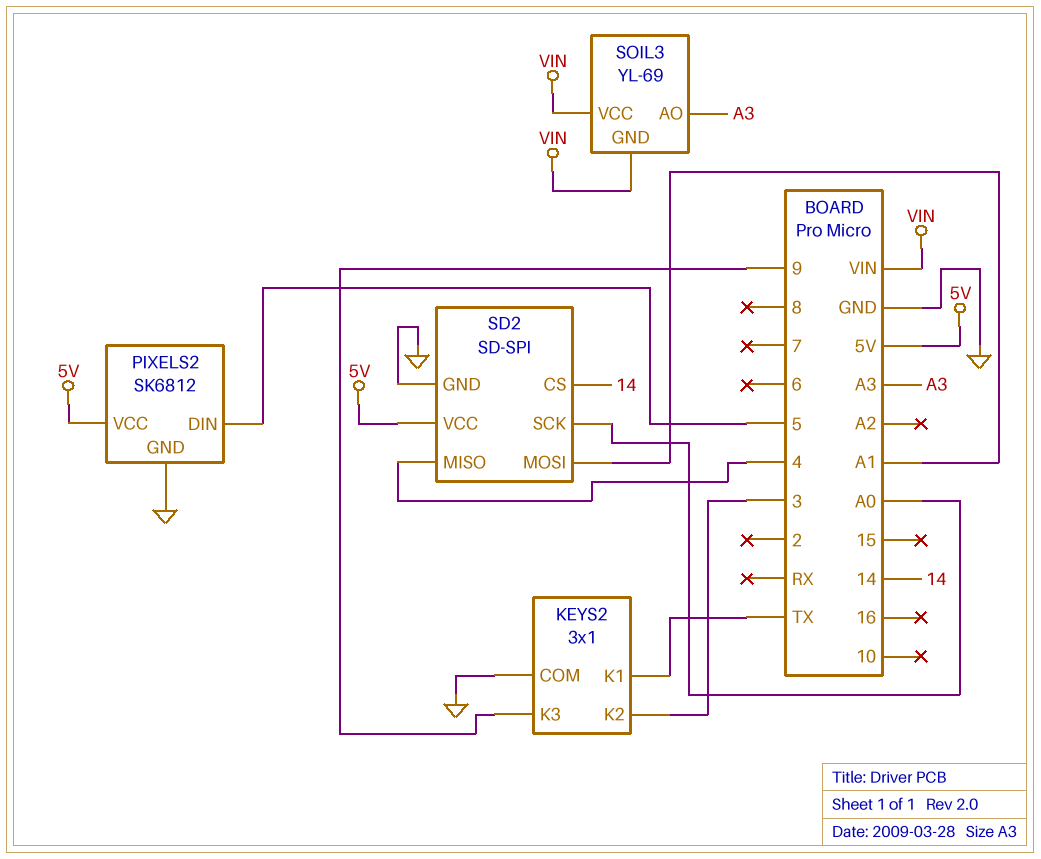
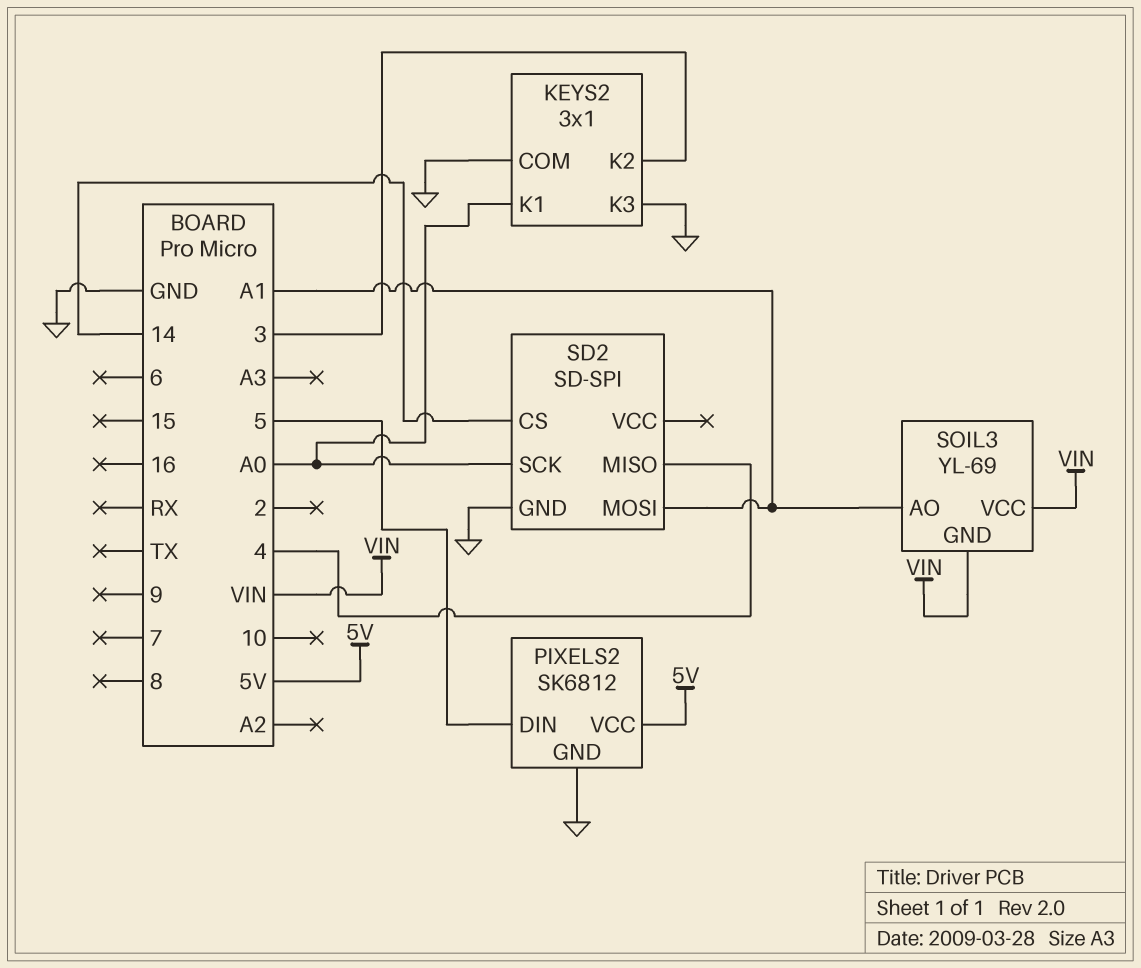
KEYS2 pin K1: TX -> A0
KEYS2 pin K3: 9 -> GND
SD2 pin VCC: 5V -> none
SOIL3 pin AO: A3 -> A1

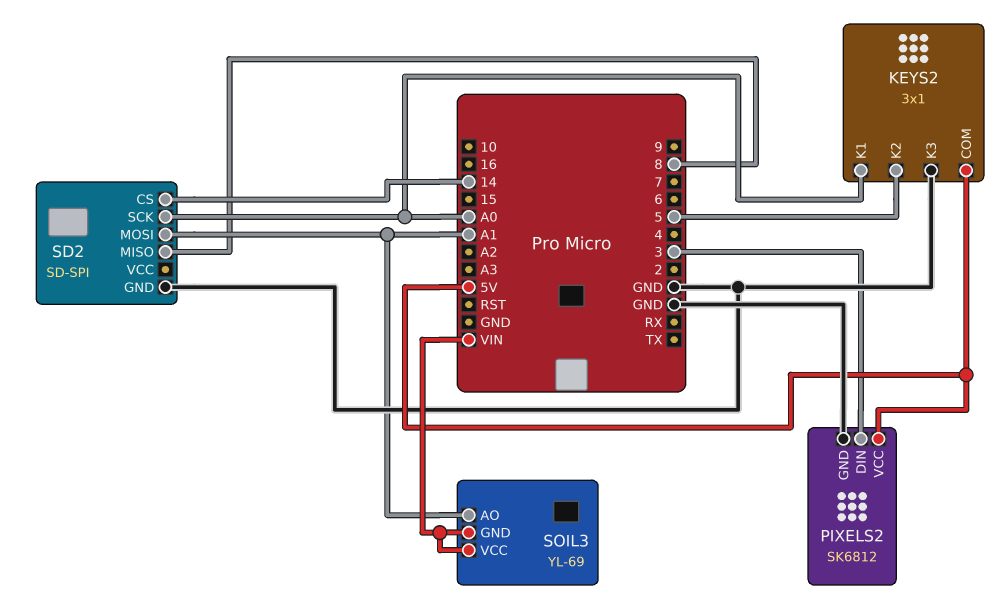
KEYS2 pin COM: GND -> 5V
KEYS2 pin K2: 3 -> 5
PIXELS2 pin DIN: 5 -> 3
SD2 pin MISO: 4 -> 8

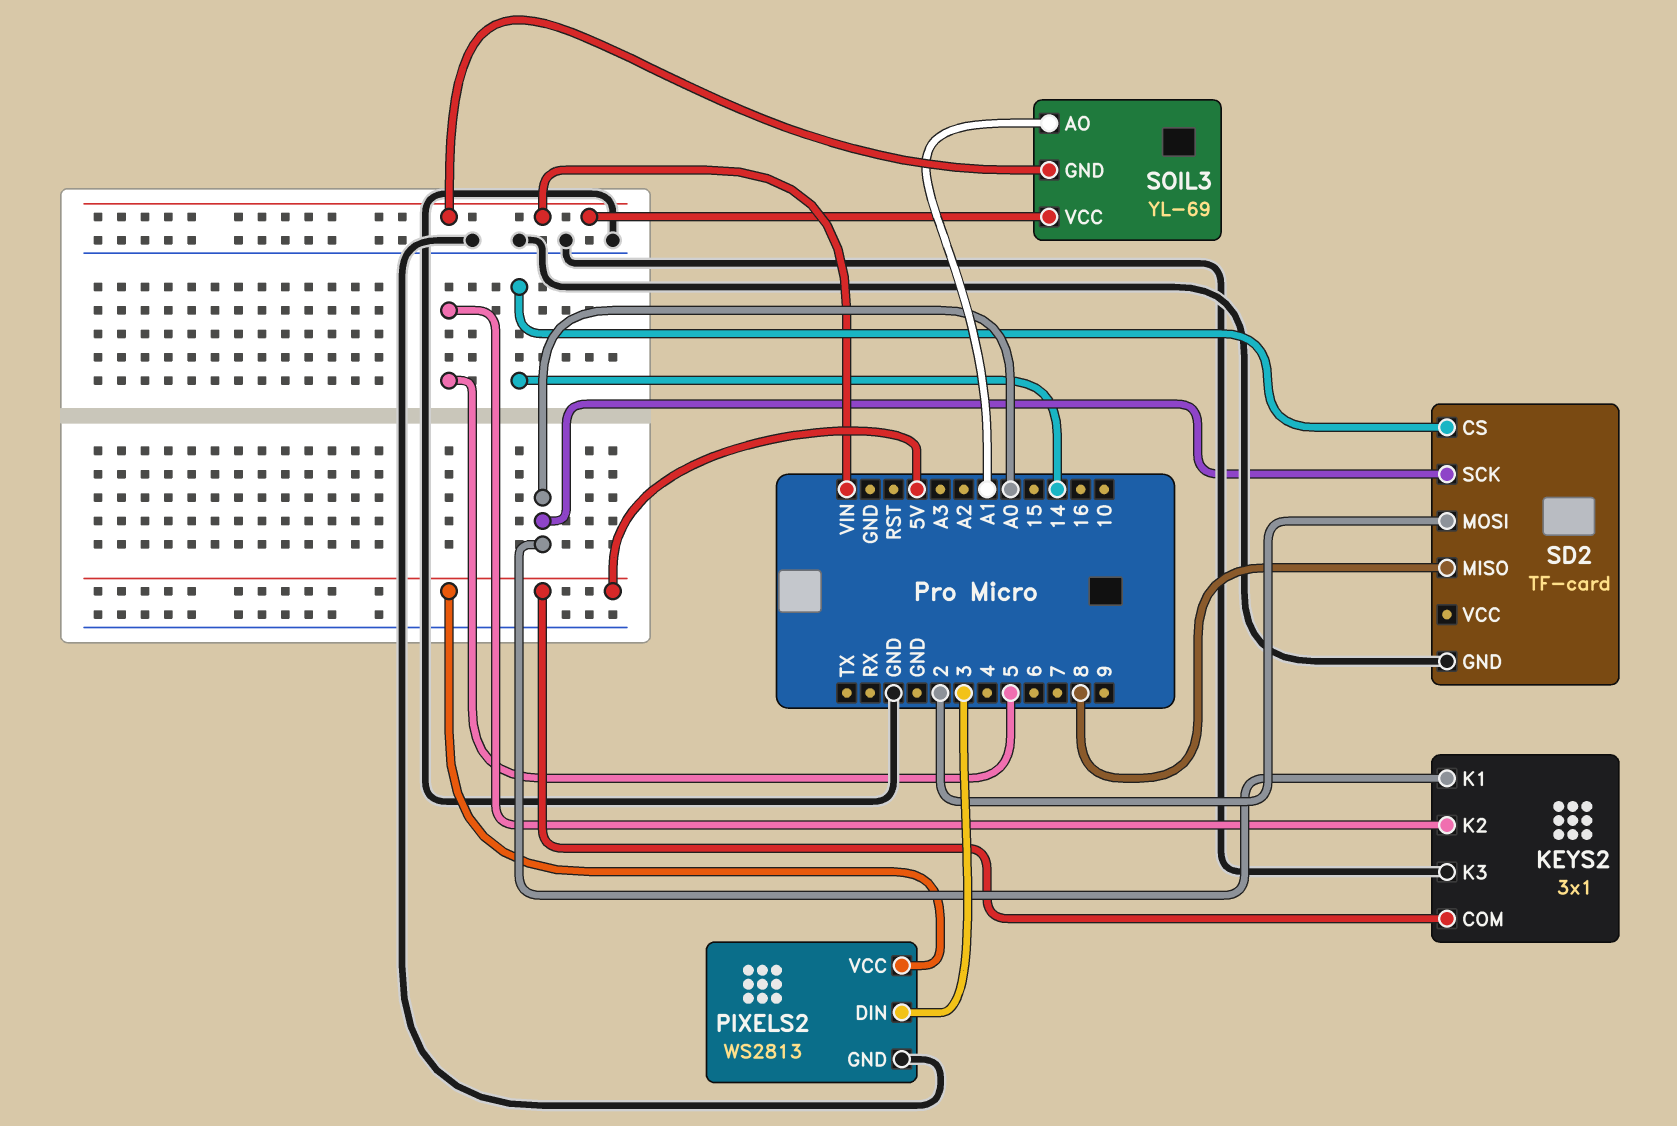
PIXELS2: SK6812 -> WS2813
SD2: SD-SPI -> TF-card
SD2 pin MOSI: A1 -> 2

